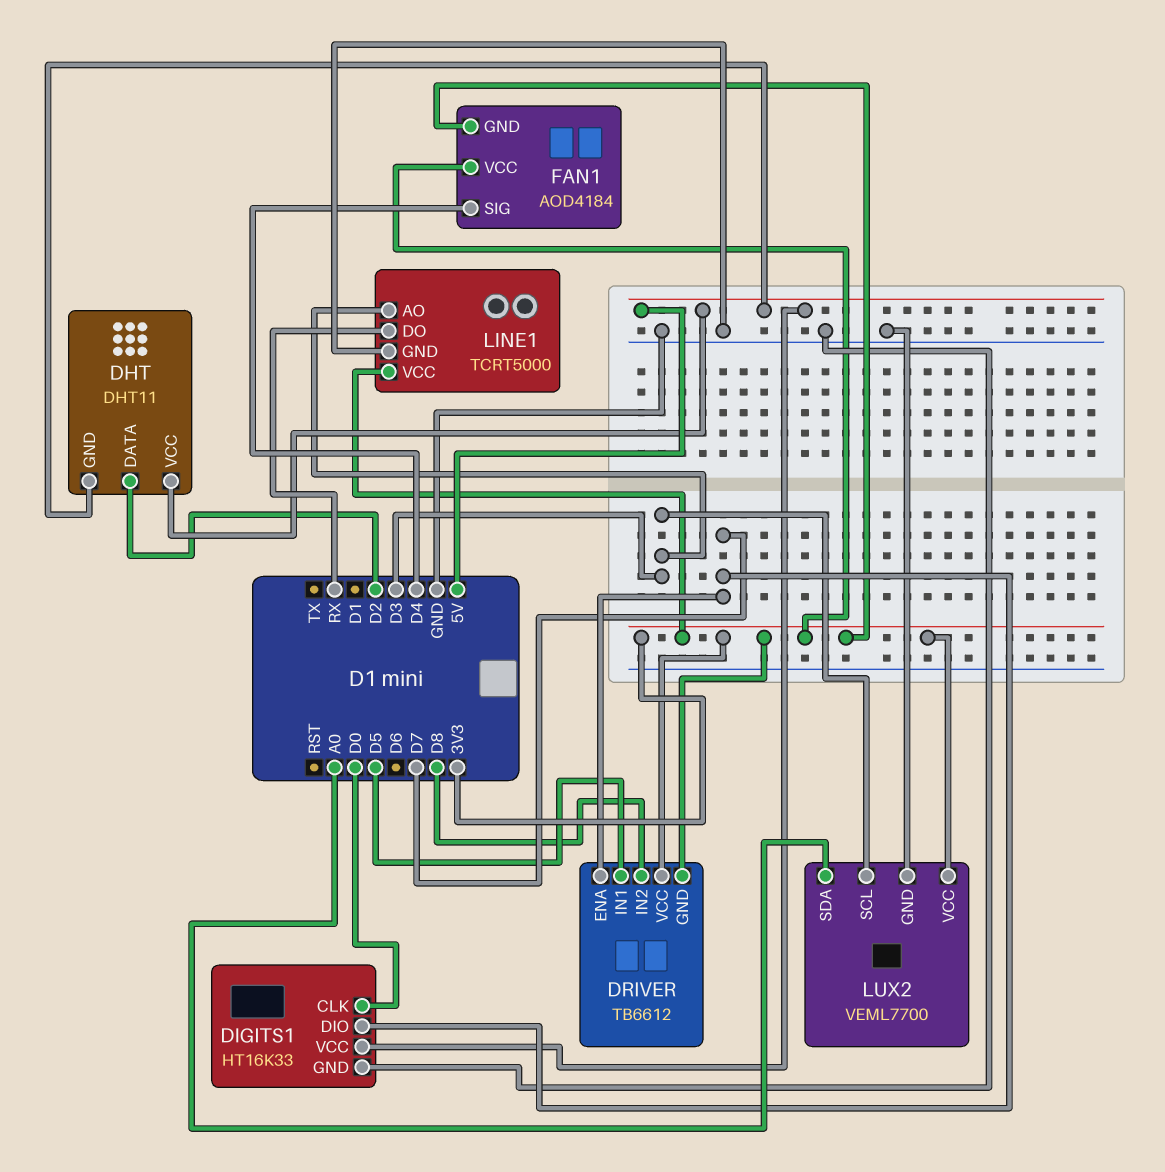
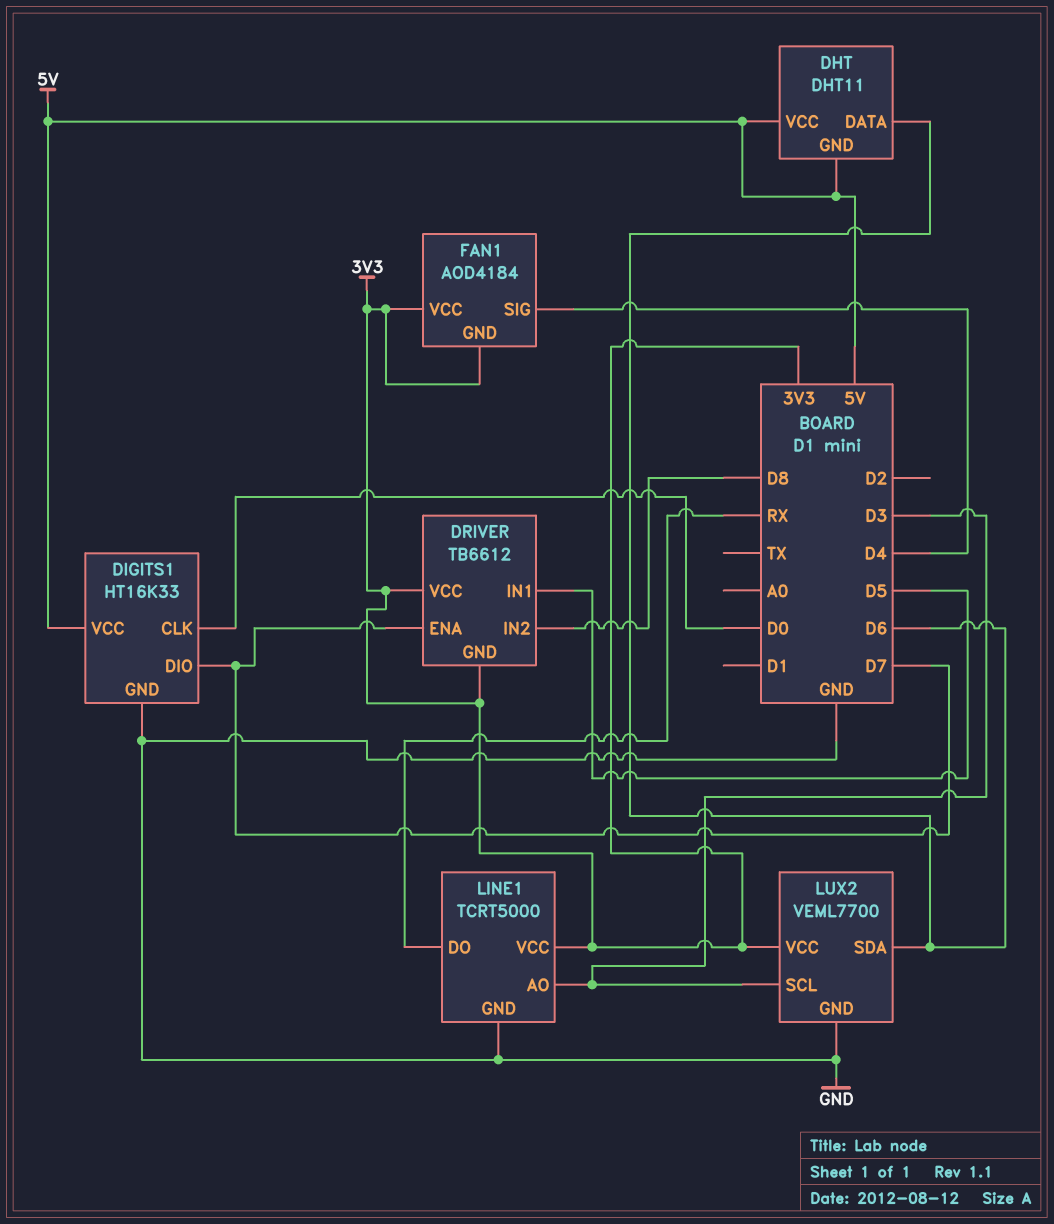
DHT pin DATA: D2 -> D6
LUX2 pin SDA: A0 -> D6

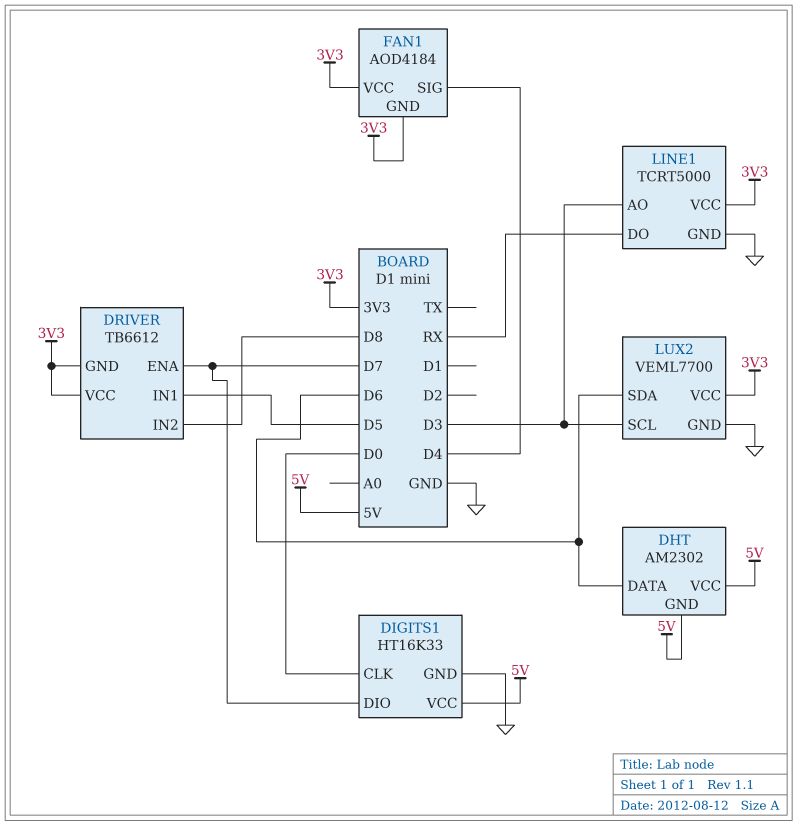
DHT: DHT11 -> AM2302

